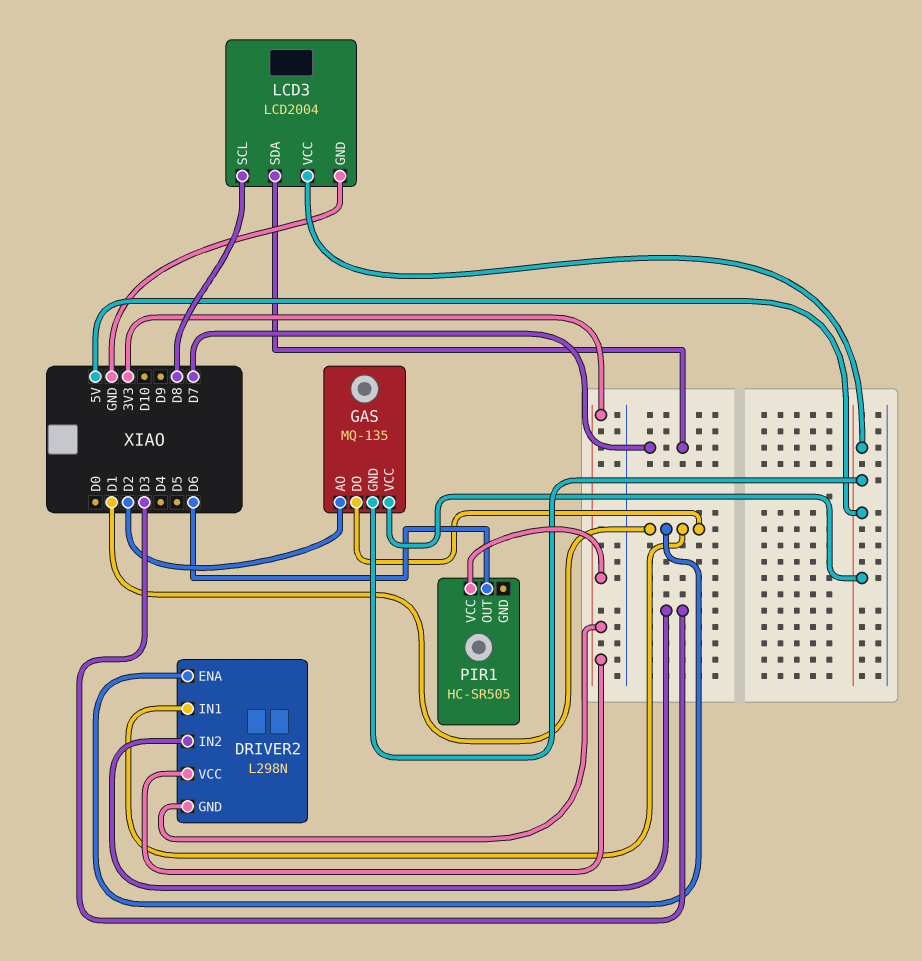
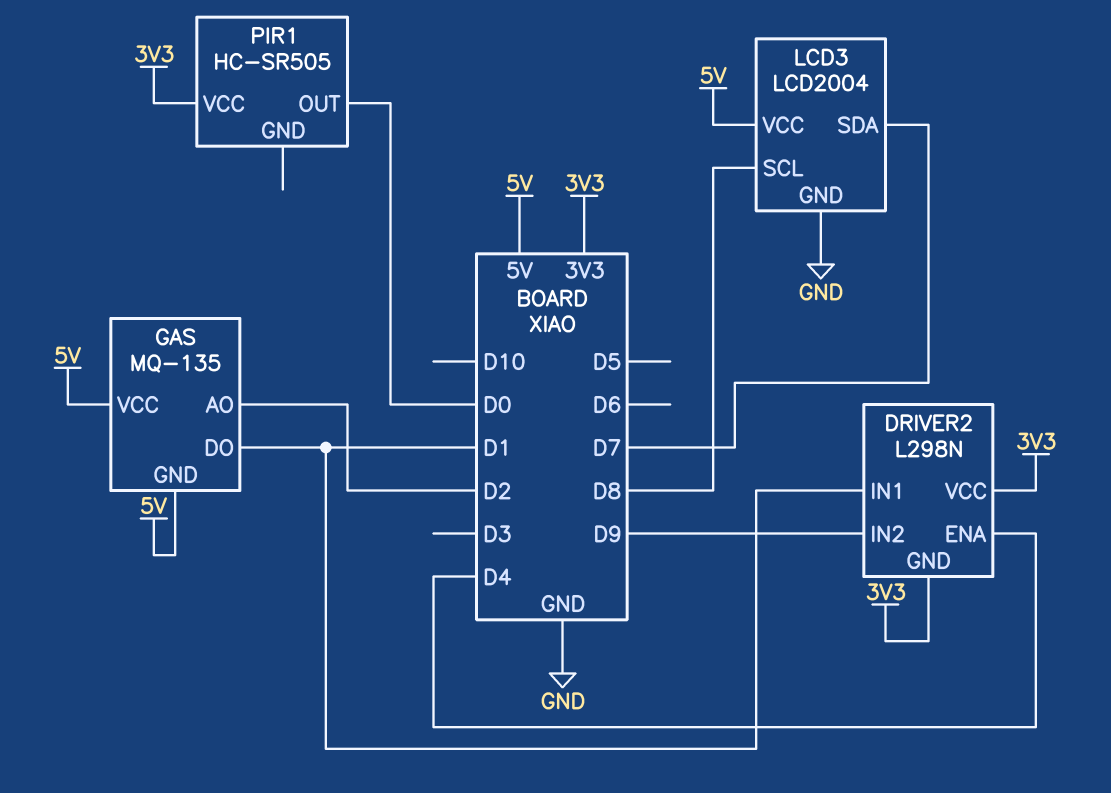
DRIVER2 pin ENA: D1 -> D4
DRIVER2 pin IN2: D3 -> D9
PIR1 pin OUT: D6 -> D0

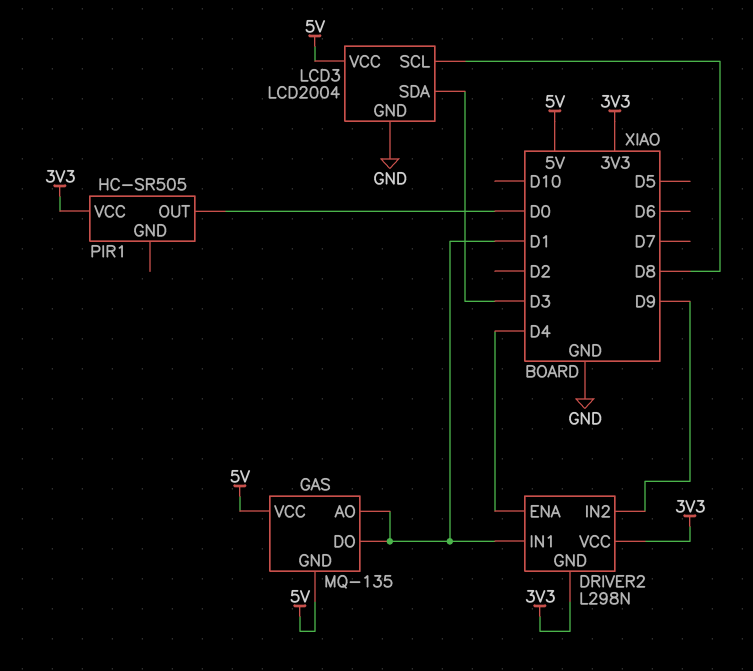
GAS pin AO: D2 -> D1
LCD3 pin SDA: D7 -> D3

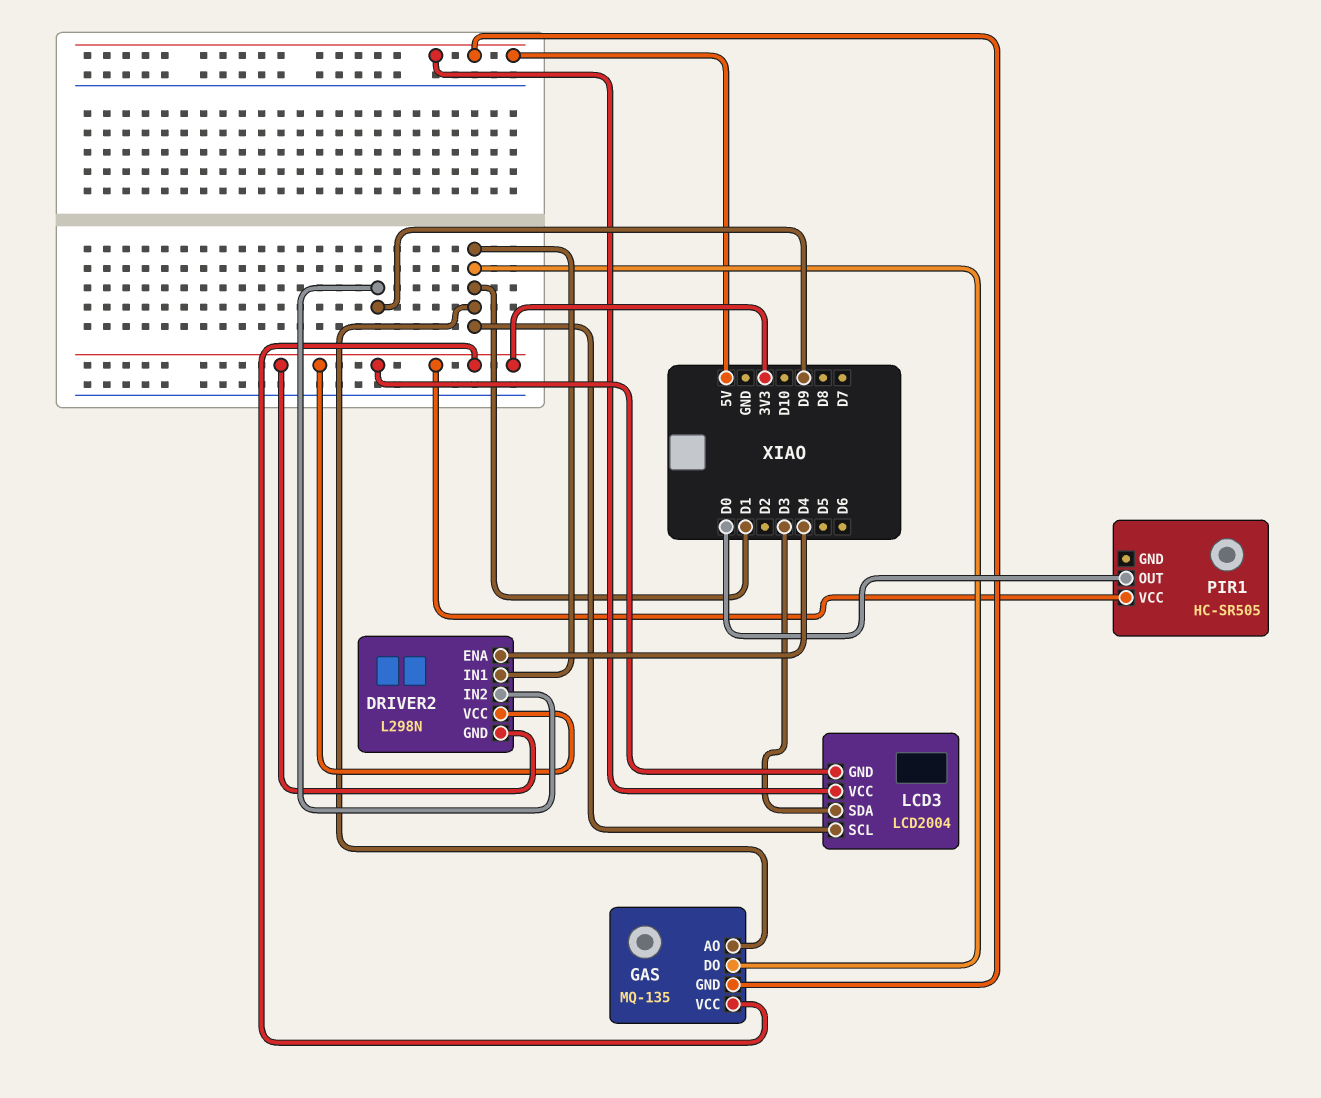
GAS pin VCC: 5V -> 3V3
LCD3 pin GND: GND -> 3V3
LCD3 pin SCL: D8 -> D1

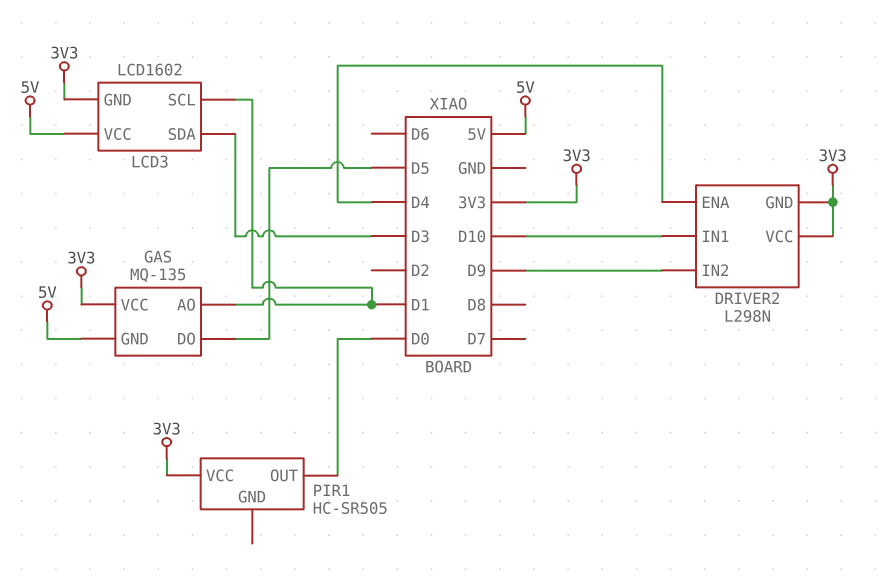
DRIVER2 pin IN1: D1 -> D10
GAS pin DO: D1 -> D5
LCD3: LCD2004 -> LCD1602

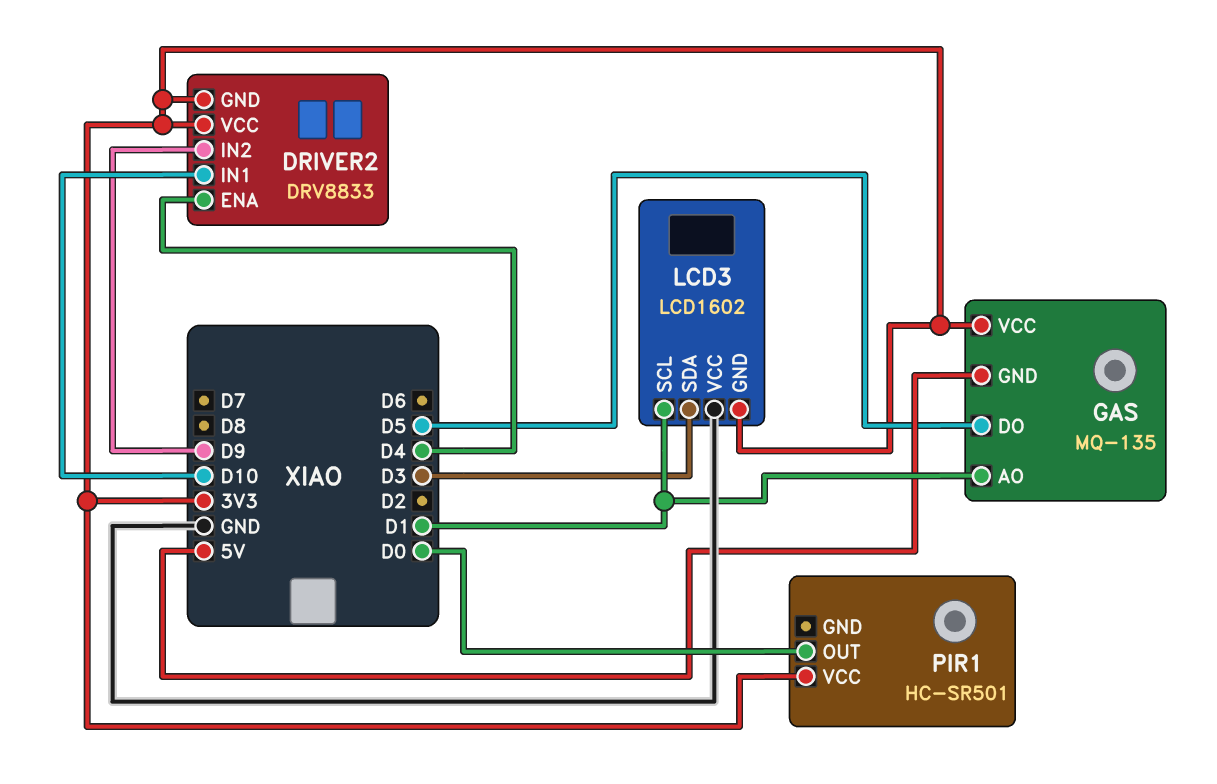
DRIVER2: L298N -> DRV8833
LCD3 pin VCC: 5V -> GND
PIR1: HC-SR505 -> HC-SR501

